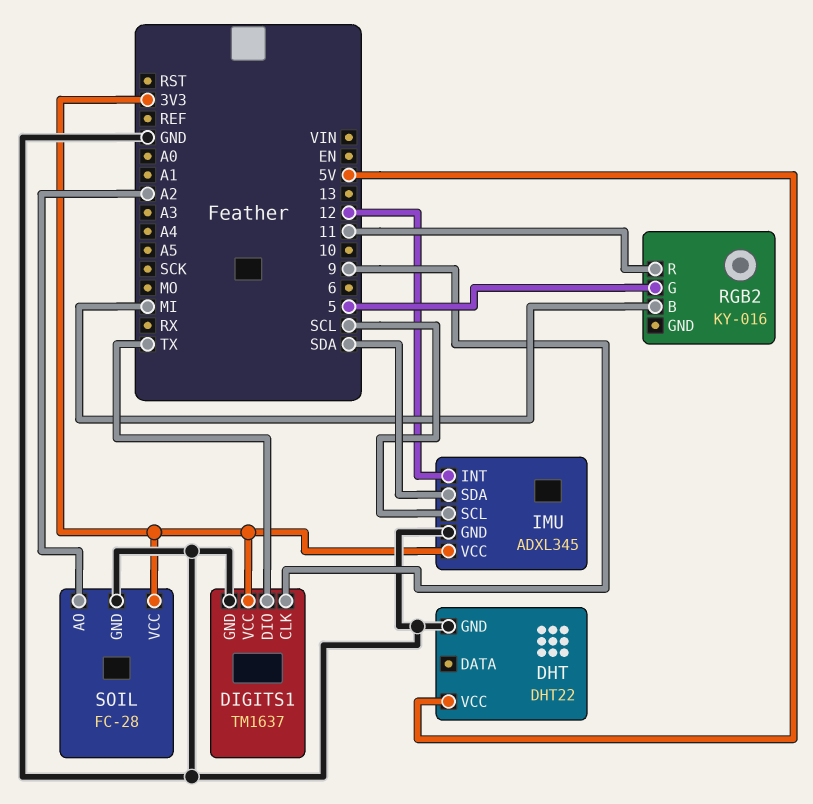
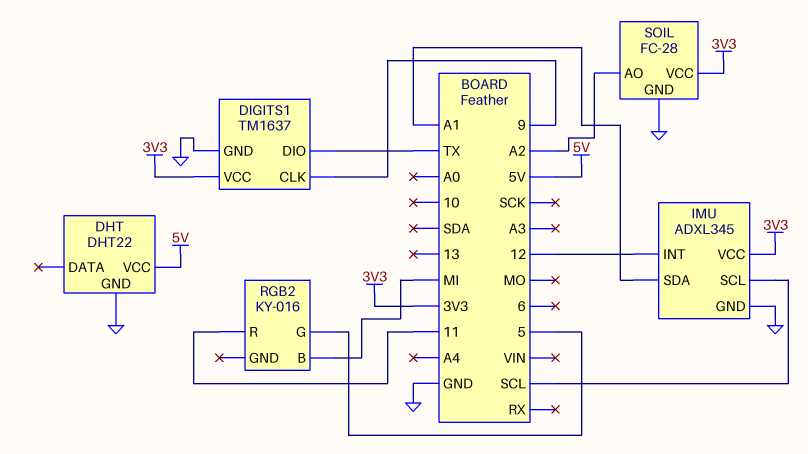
IMU pin SDA: SDA -> A1

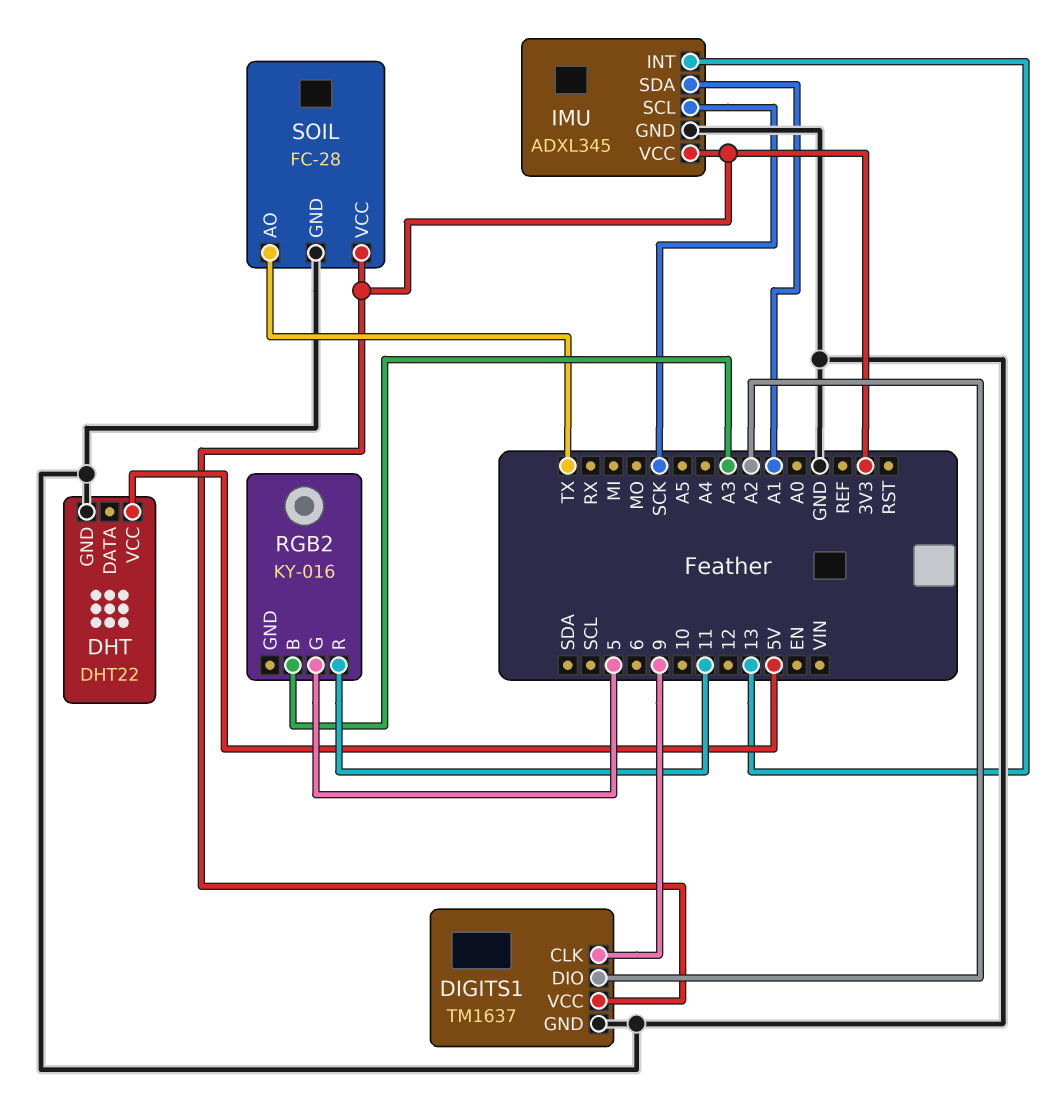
DIGITS1 pin DIO: TX -> A2
IMU pin INT: 12 -> 13
IMU pin SCL: SCL -> SCK
RGB2 pin B: MI -> A3
SOIL pin AO: A2 -> TX

